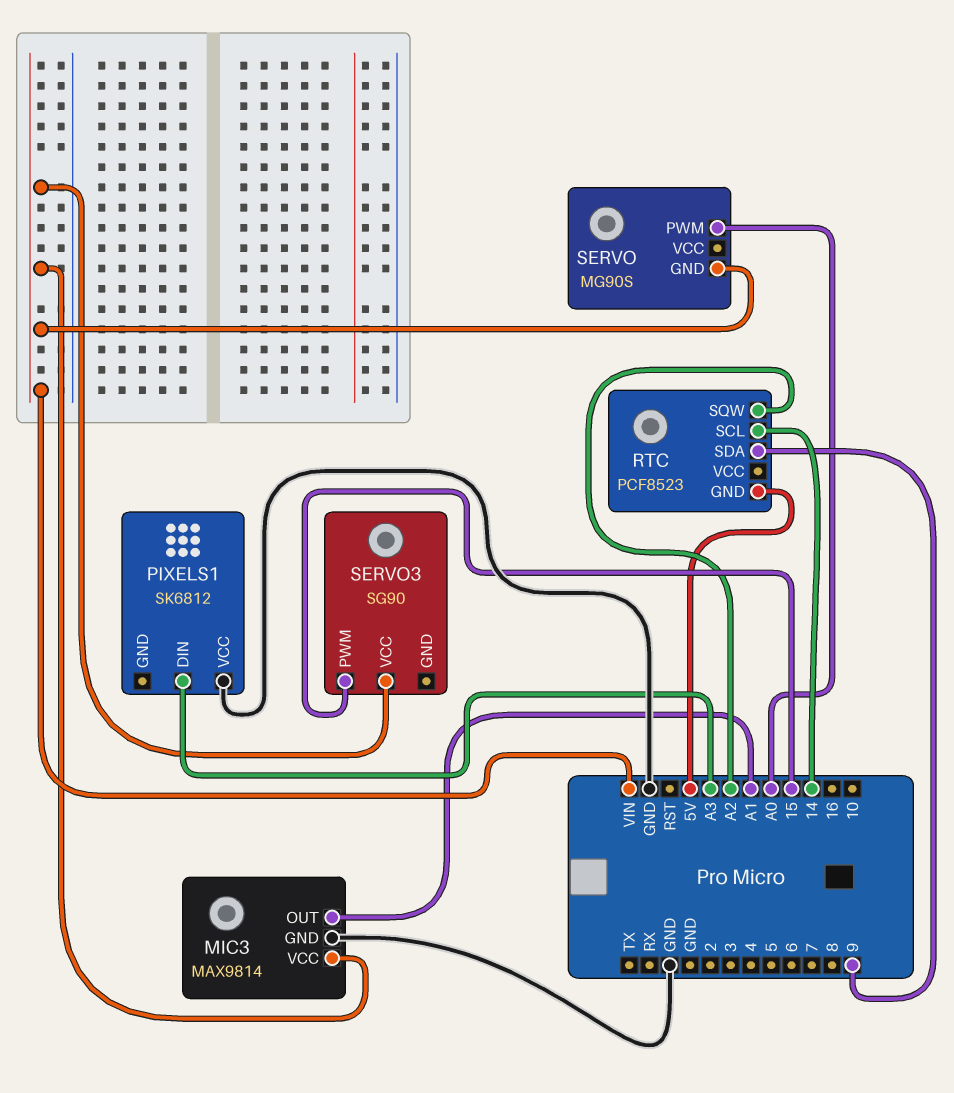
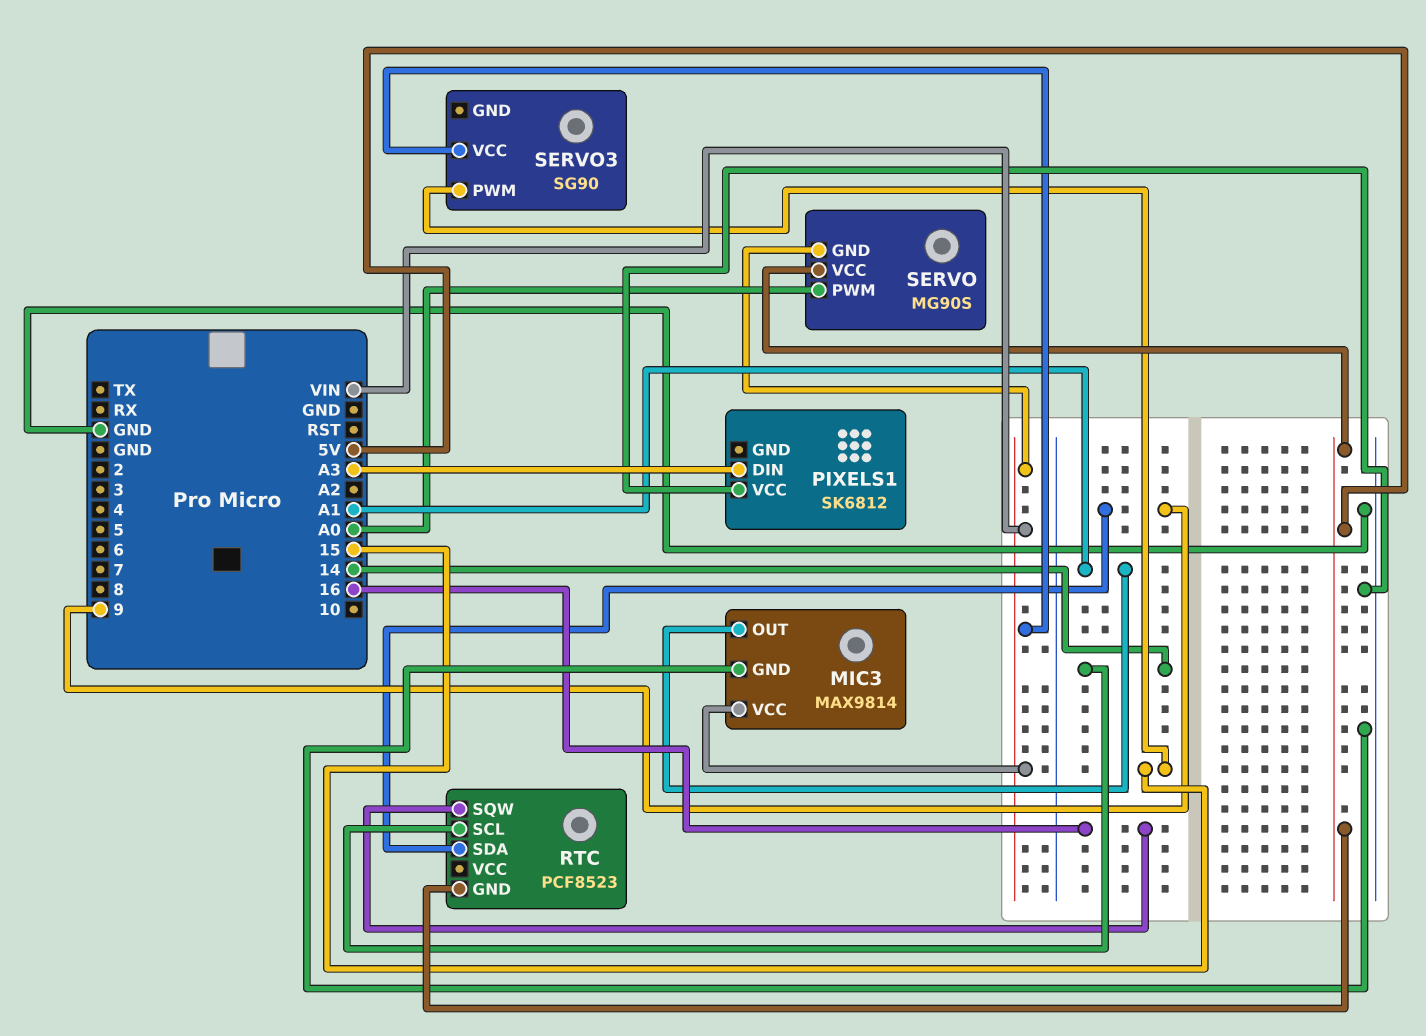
RTC pin SQW: A2 -> 16
SERVO pin VCC: none -> 5V

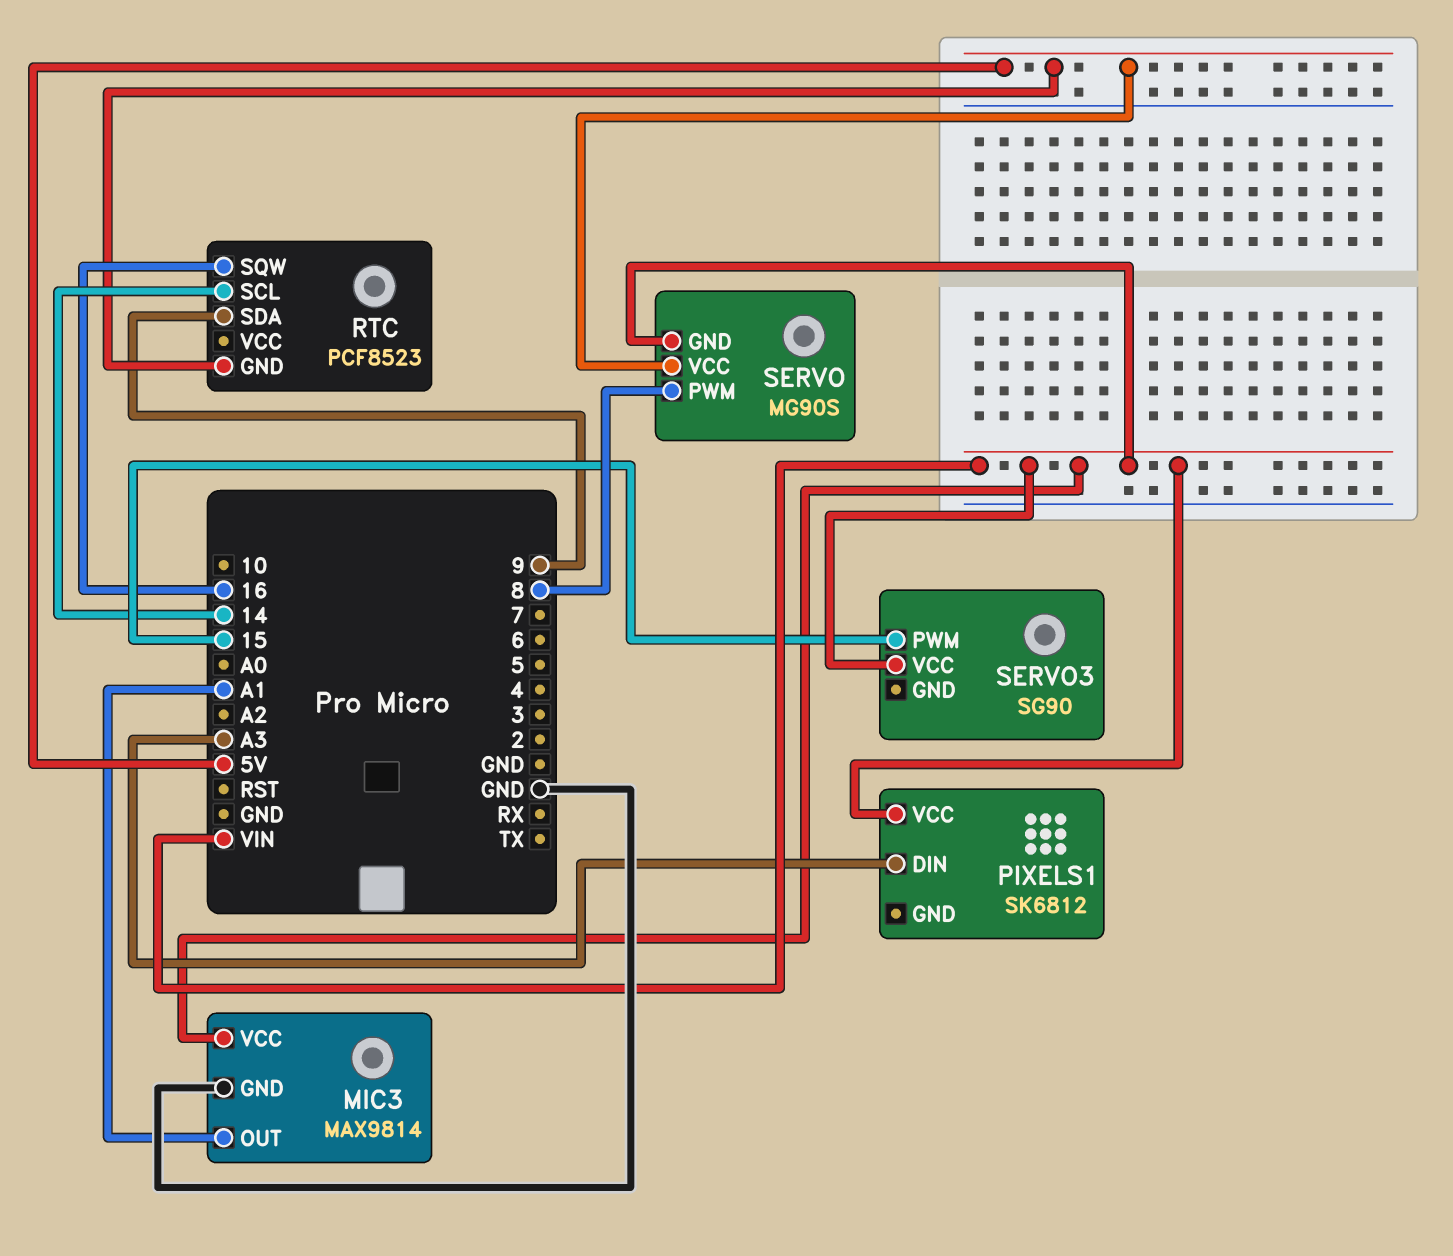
PIXELS1 pin VCC: GND -> VIN
SERVO pin PWM: A0 -> 8

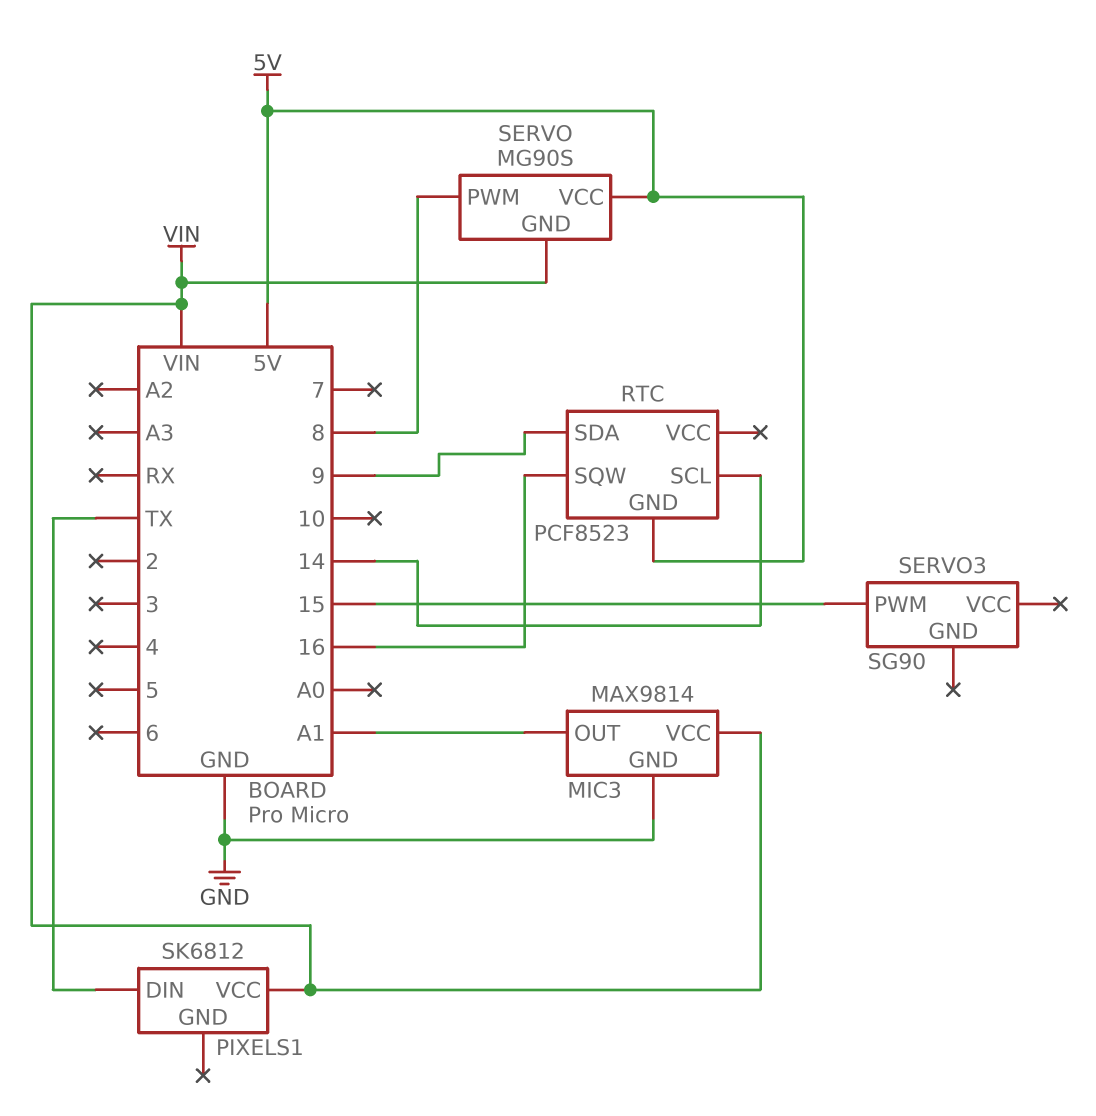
PIXELS1 pin DIN: A3 -> TX
SERVO3 pin VCC: VIN -> none

